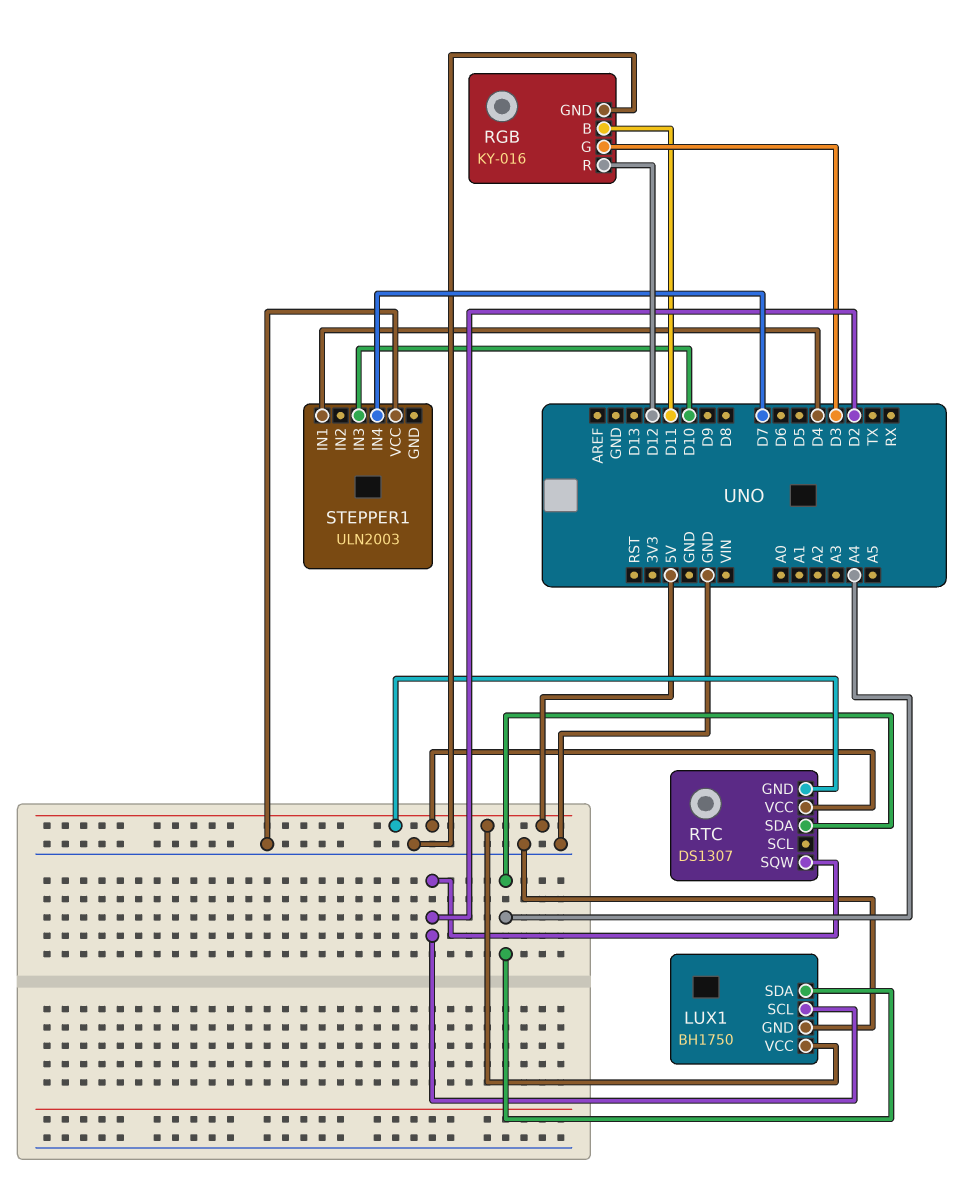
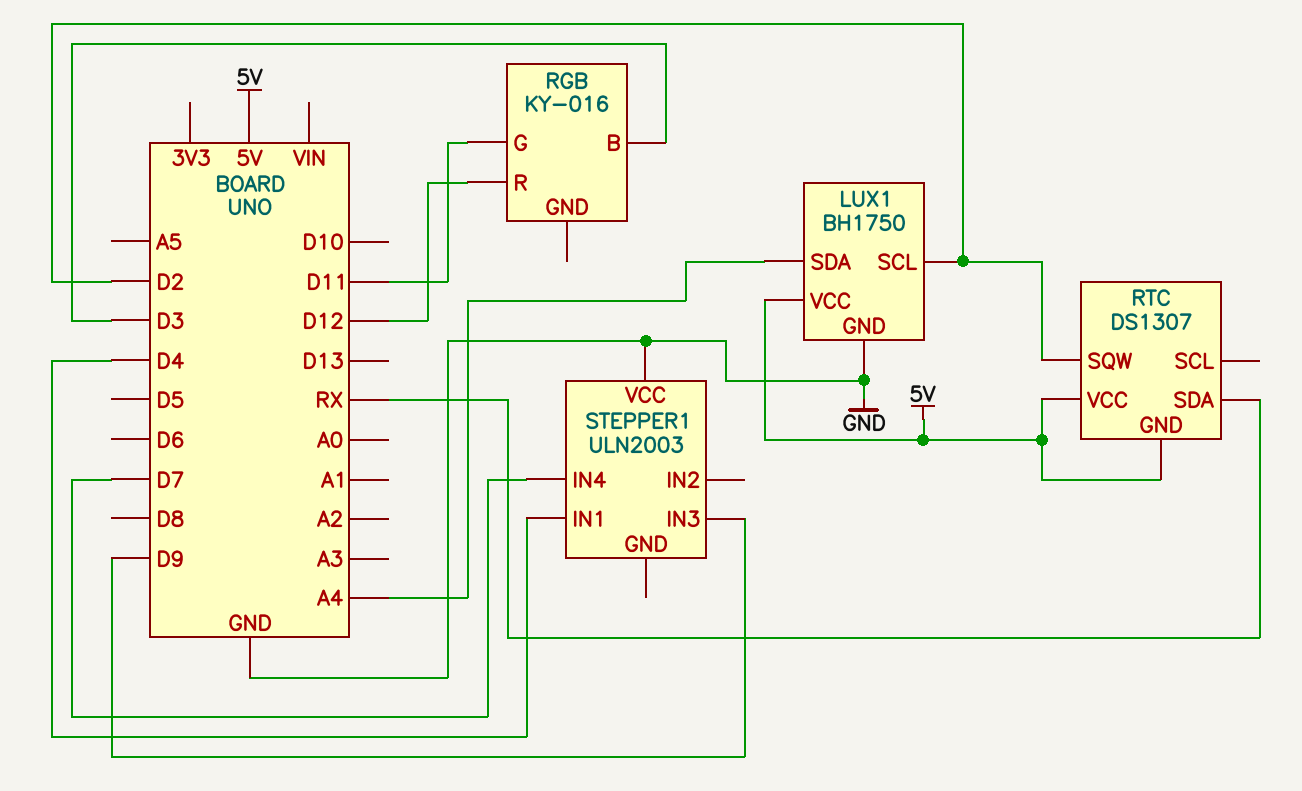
RGB pin B: D11 -> D3
RGB pin G: D3 -> D11
RGB pin GND: GND -> none
RTC pin SDA: A4 -> RX
STEPPER1 pin IN3: D10 -> D9

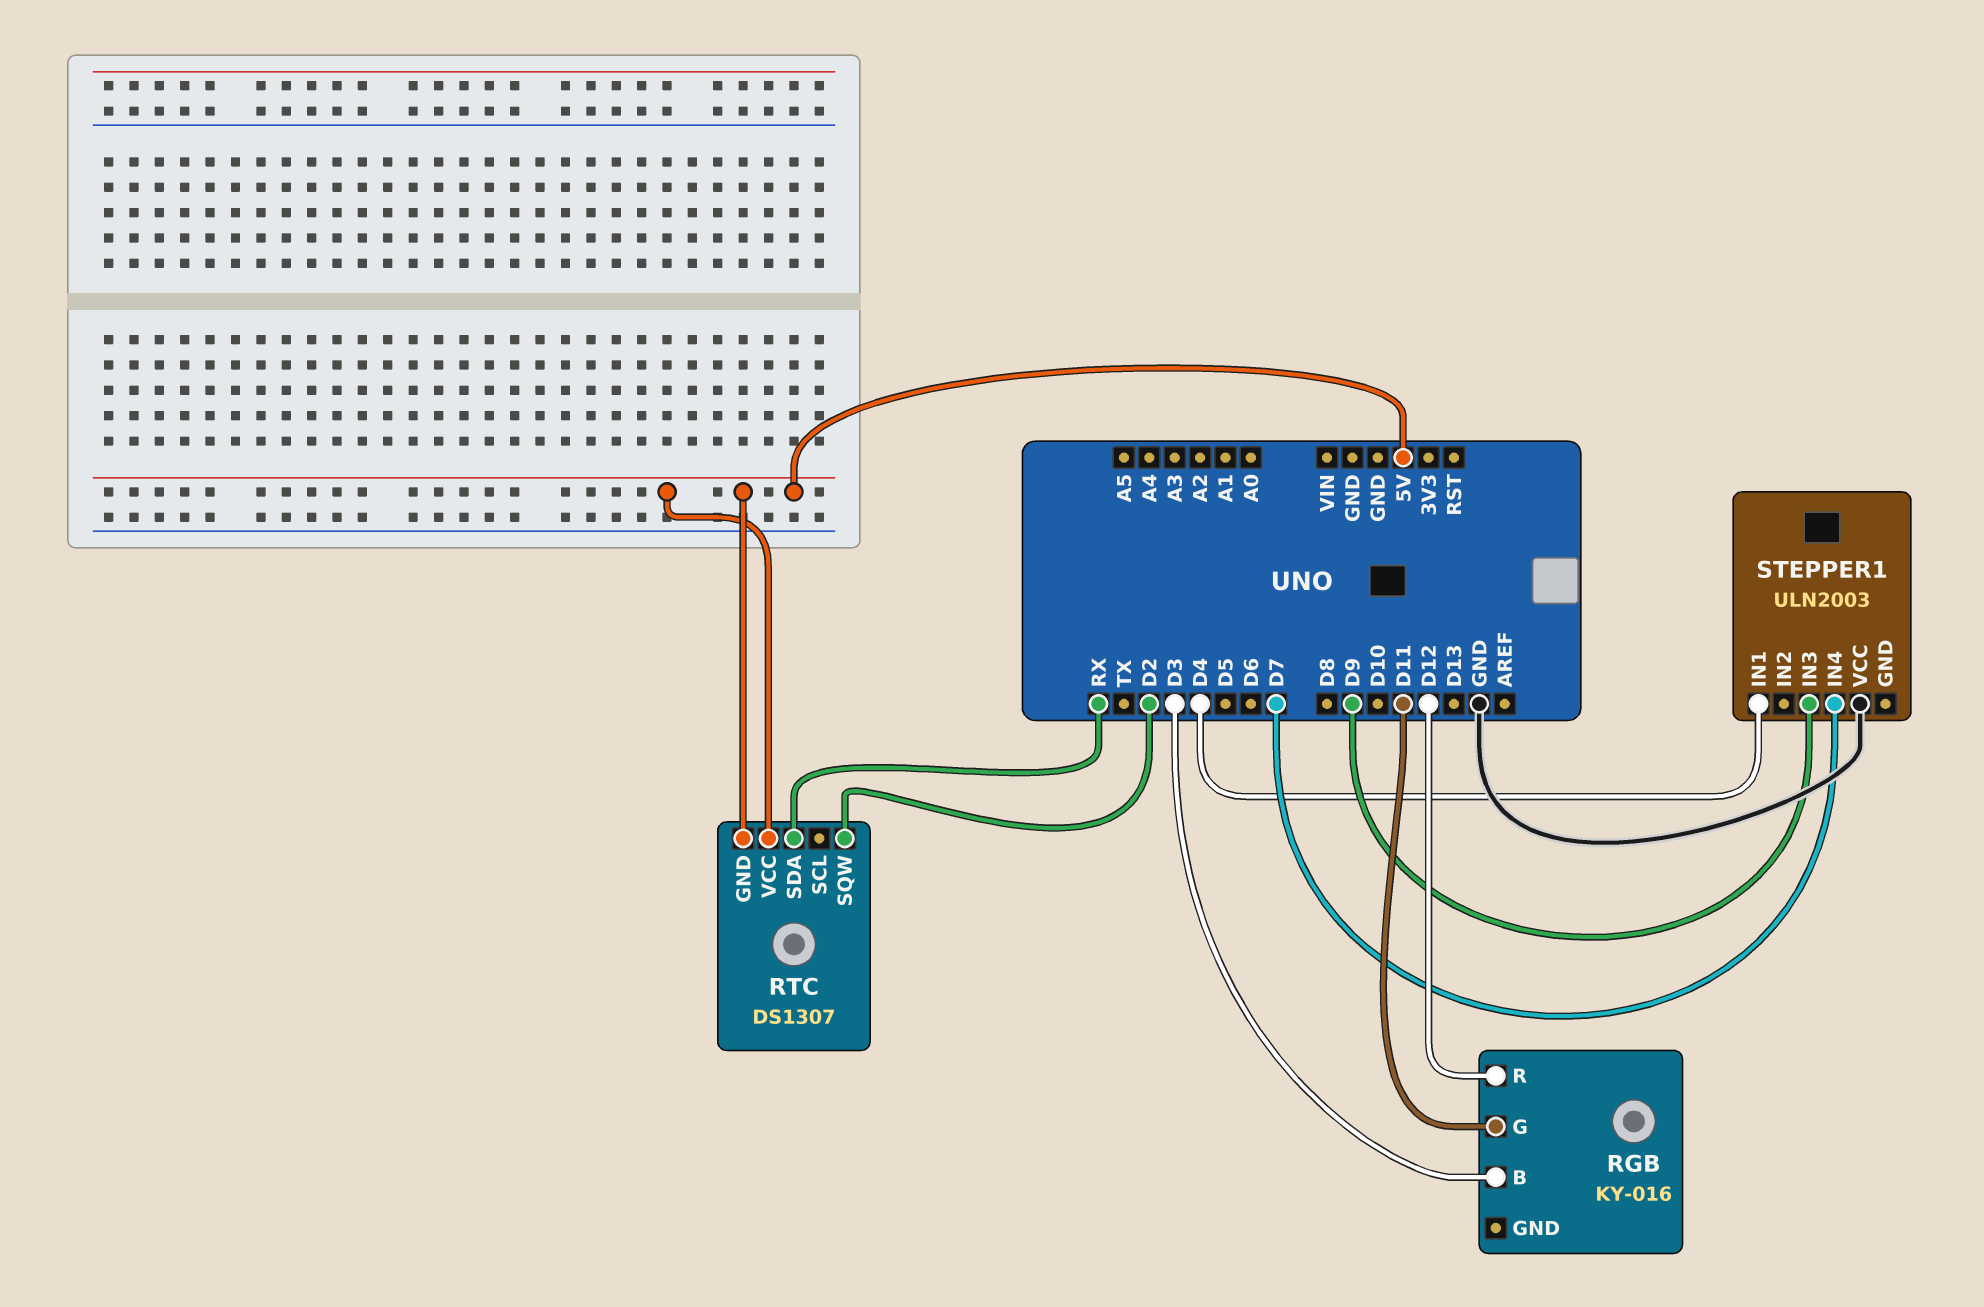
LUX1: BH1750 -> none
LUX1 pin GND: GND -> none
LUX1 pin SCL: D2 -> none
LUX1 pin SDA: A4 -> none
LUX1 pin VCC: 5V -> none

